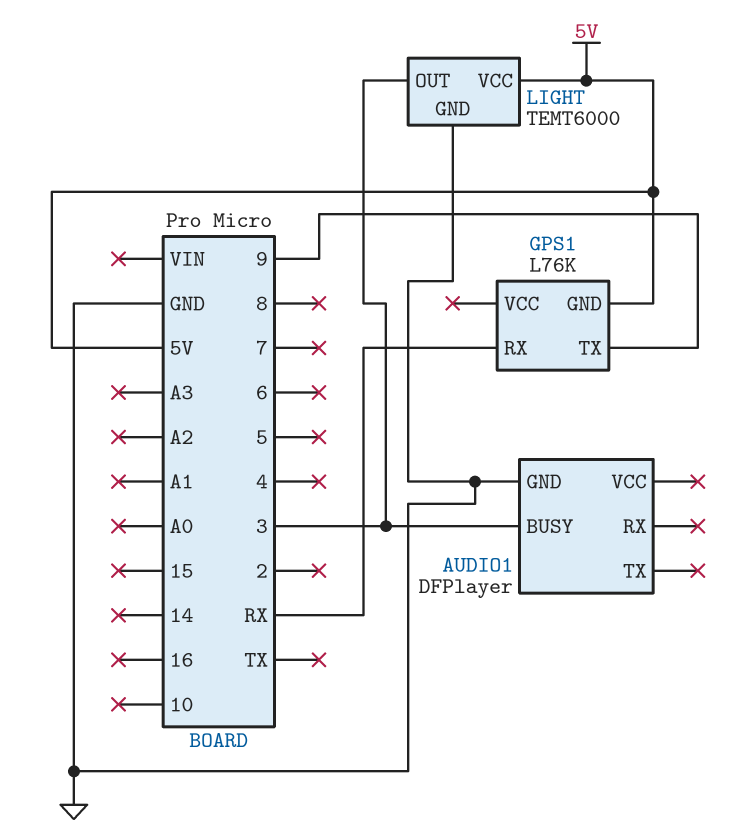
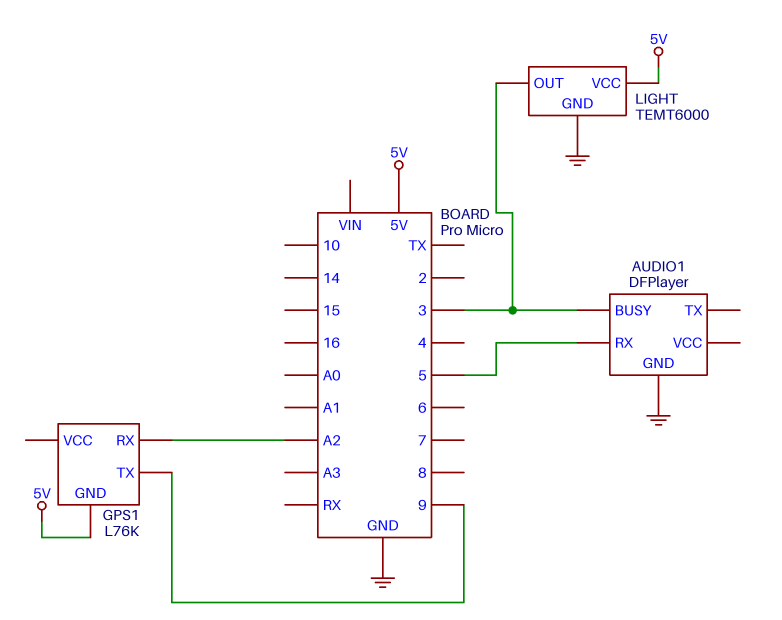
AUDIO1 pin RX: none -> 5
GPS1 pin RX: RX -> A2

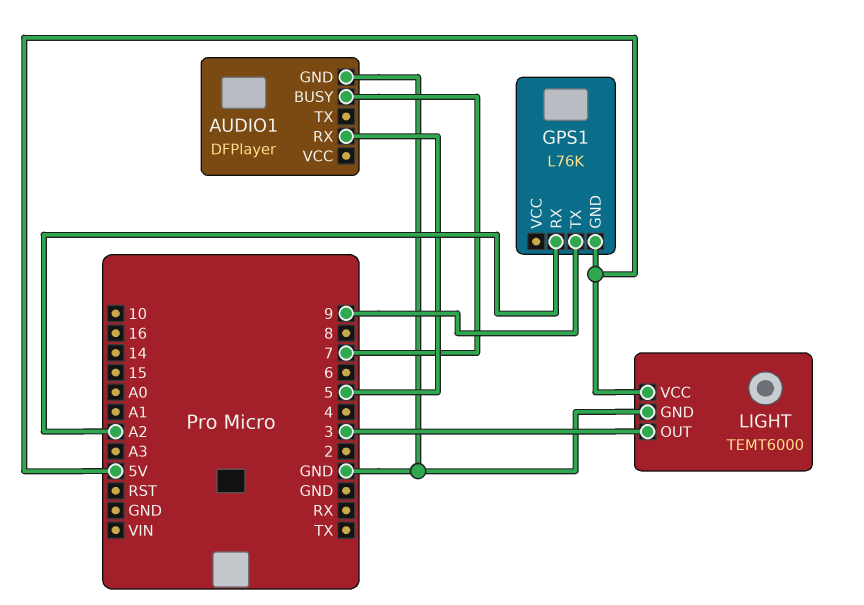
AUDIO1 pin BUSY: 3 -> 7

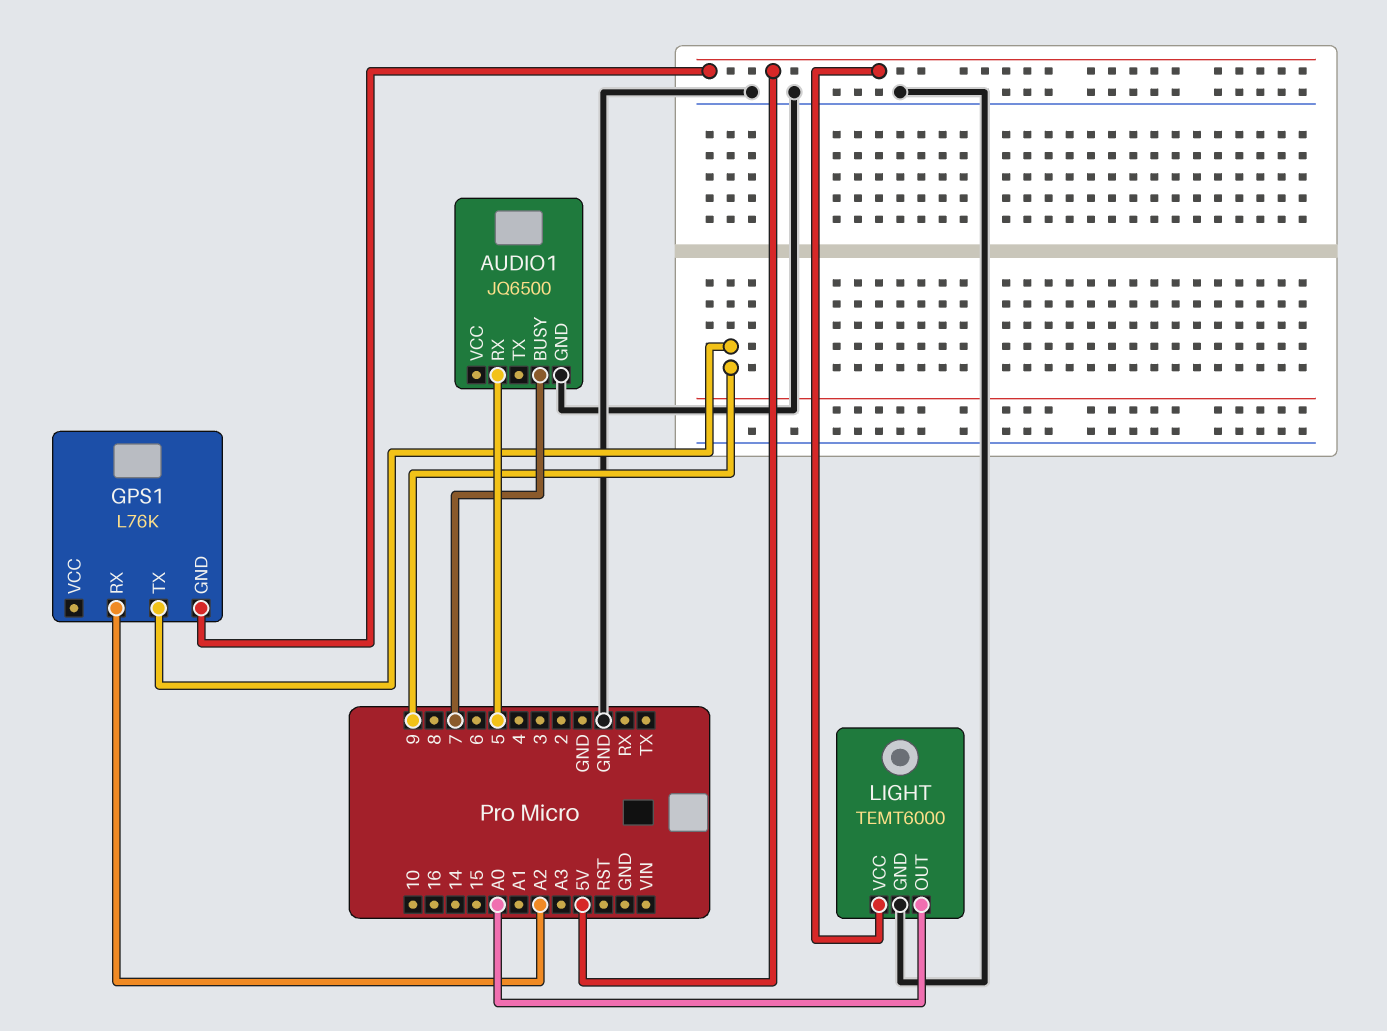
AUDIO1: DFPlayer -> JQ6500
LIGHT pin OUT: 3 -> A0

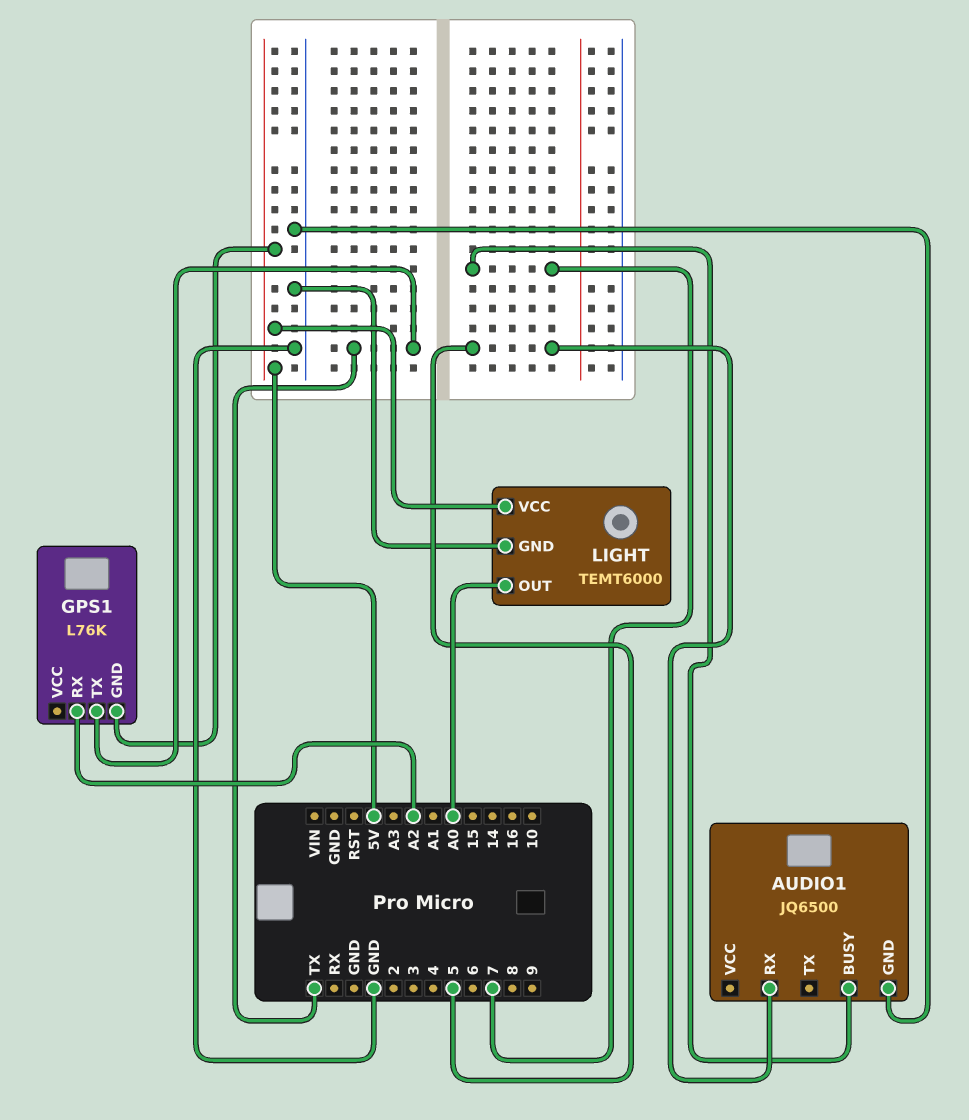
GPS1 pin TX: 9 -> TX

